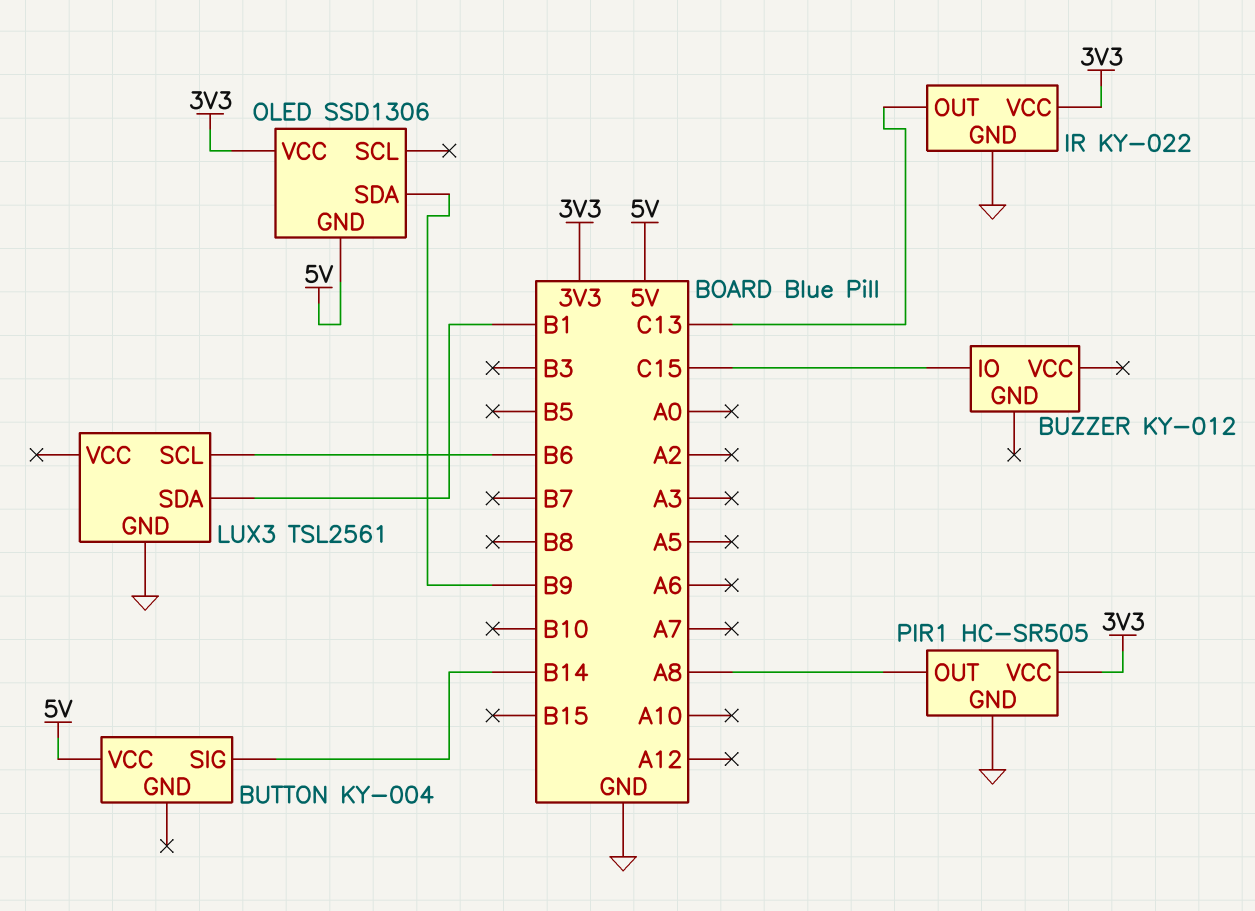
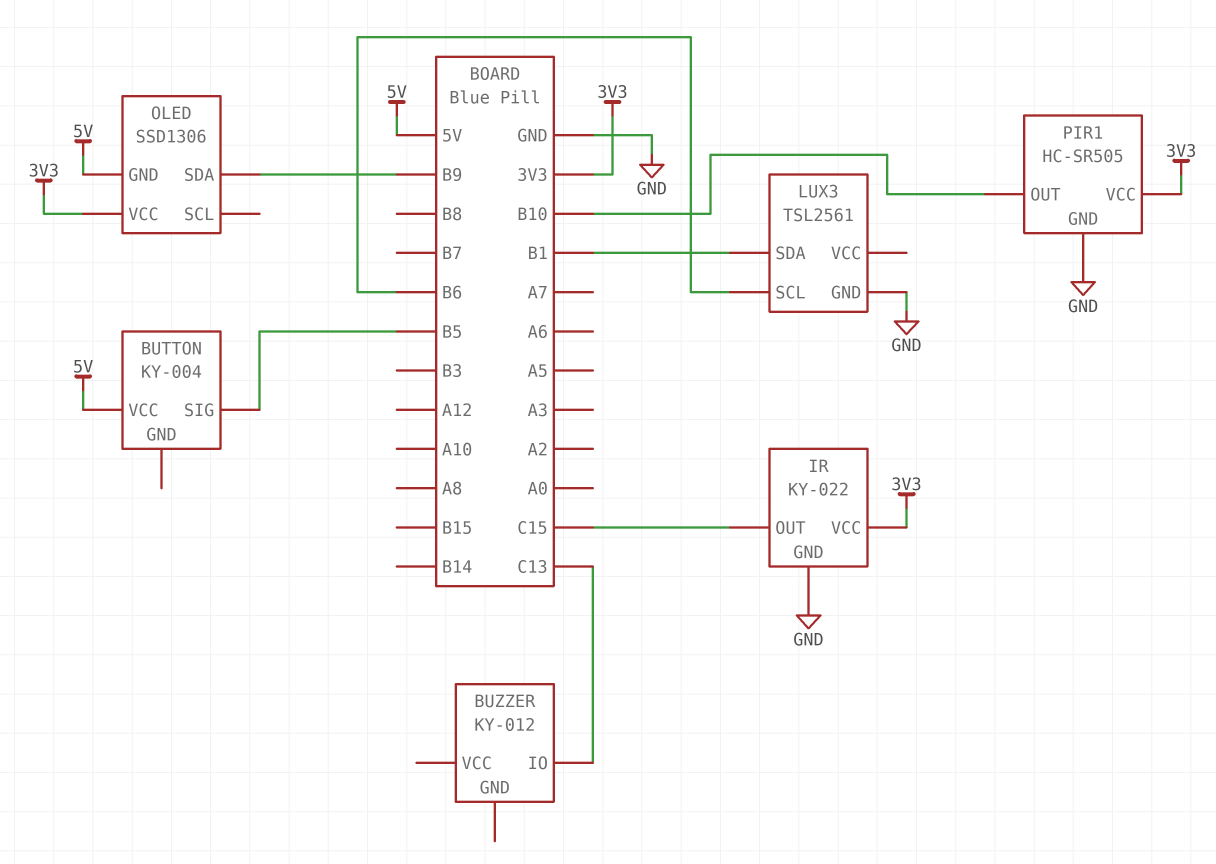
BUTTON pin SIG: B14 -> B5
BUZZER pin IO: C15 -> C13
IR pin OUT: C13 -> C15
PIR1 pin OUT: A8 -> B10

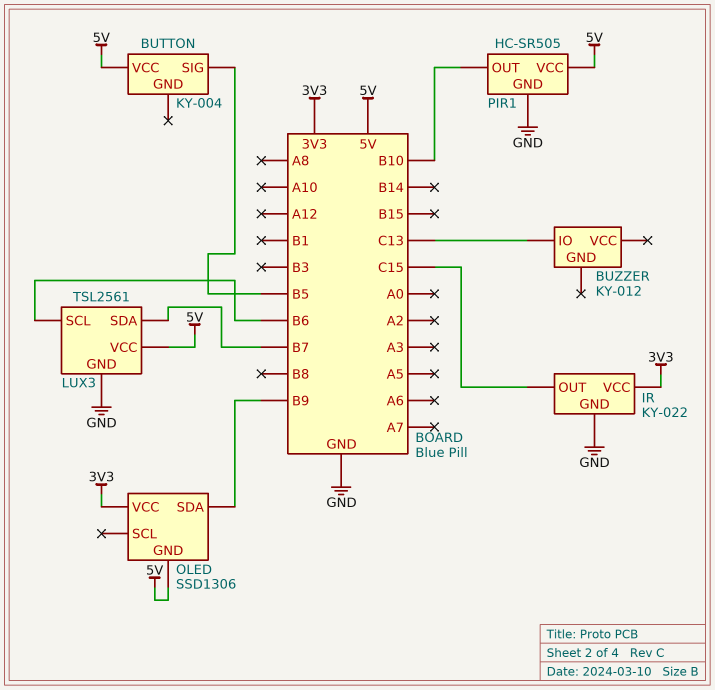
LUX3 pin SDA: B1 -> B7
LUX3 pin VCC: none -> 5V
PIR1 pin VCC: 3V3 -> 5V

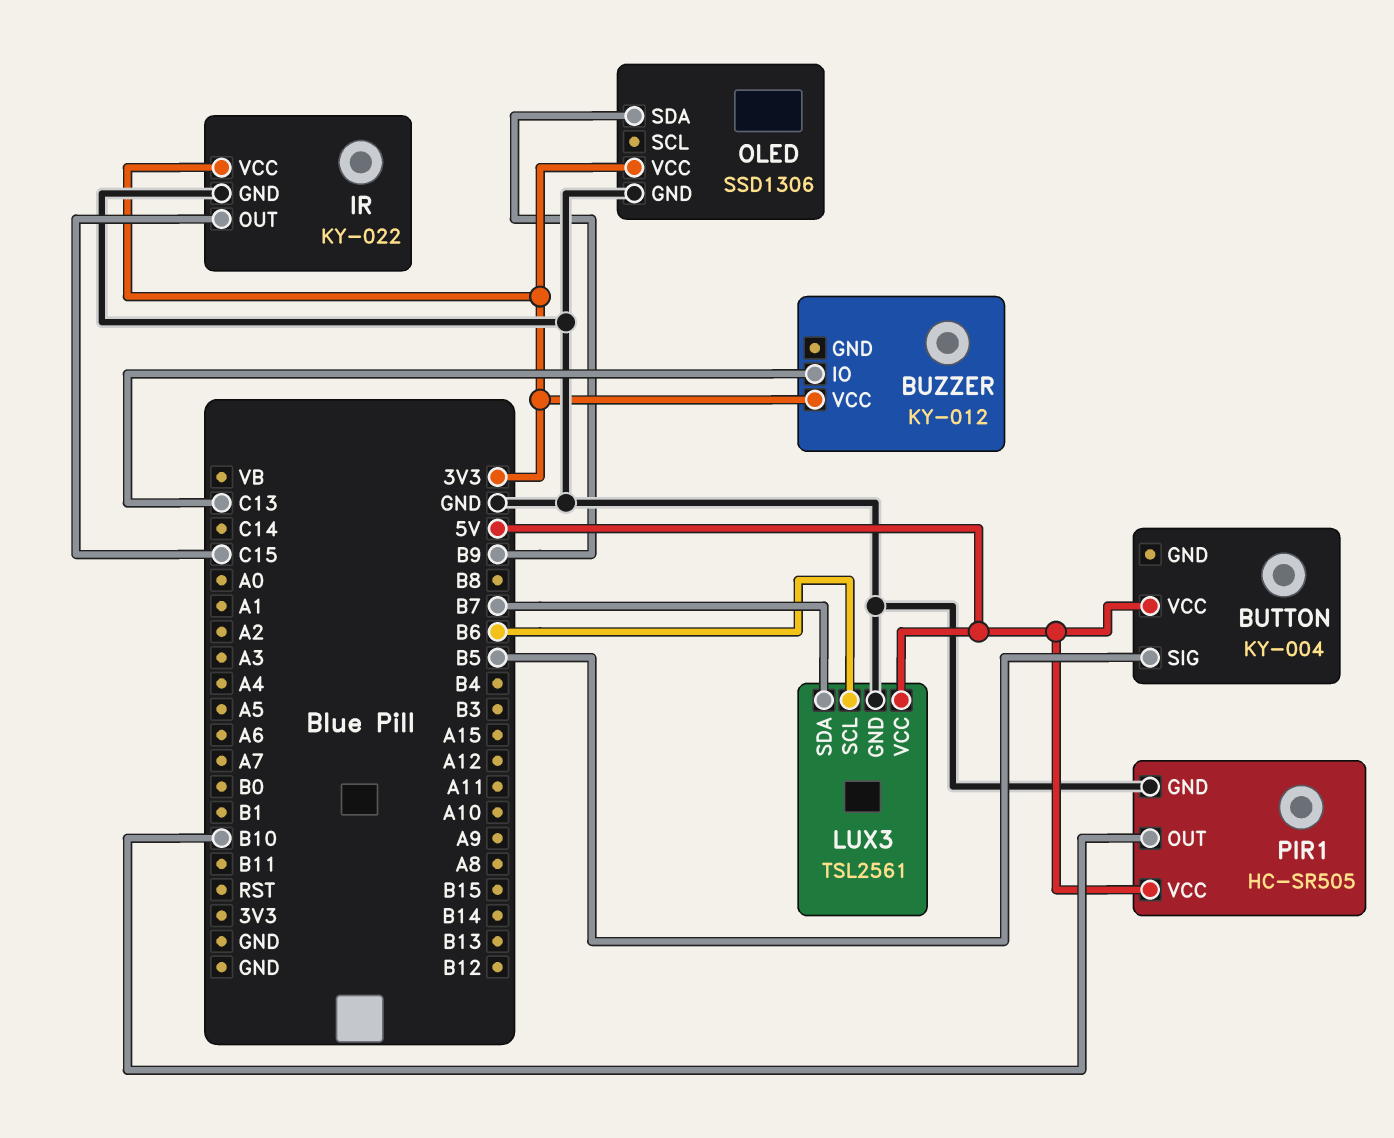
BUZZER pin VCC: none -> 3V3
OLED pin GND: 5V -> GND

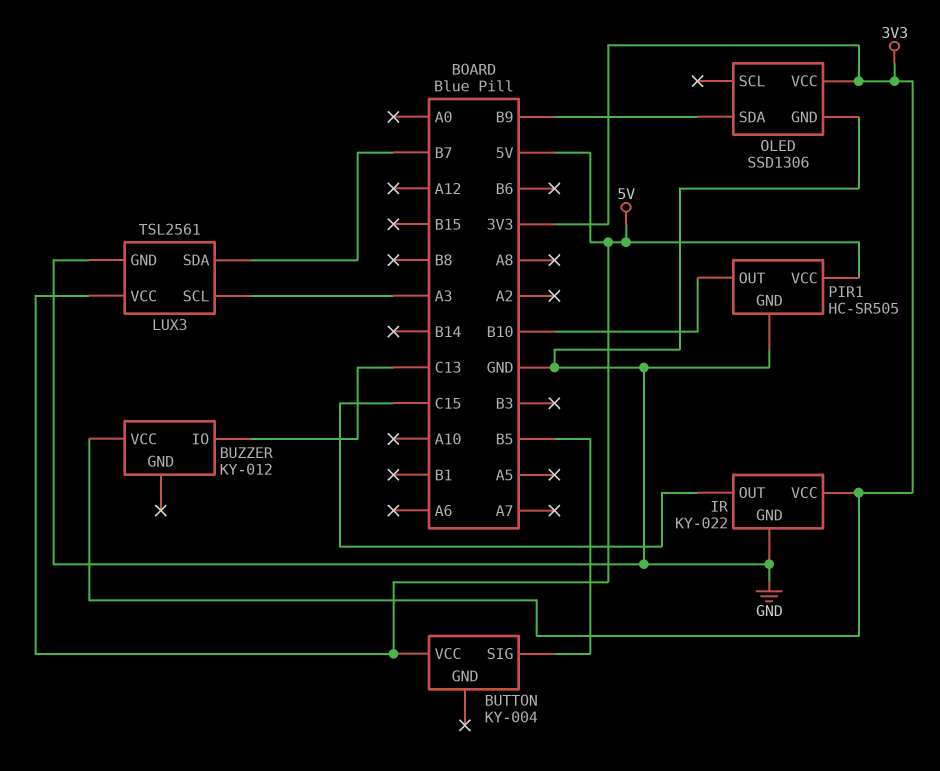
LUX3 pin SCL: B6 -> A3

